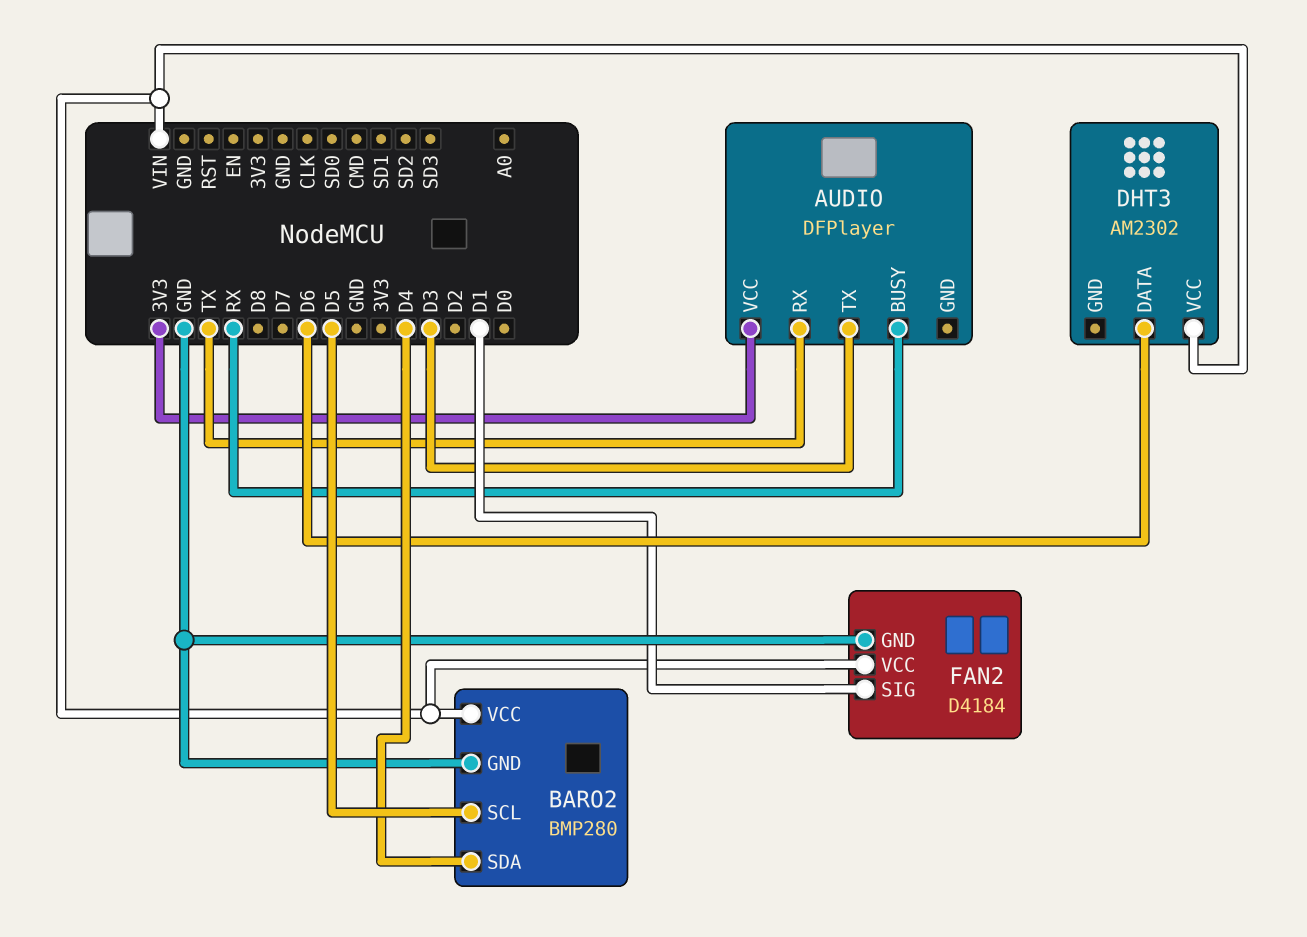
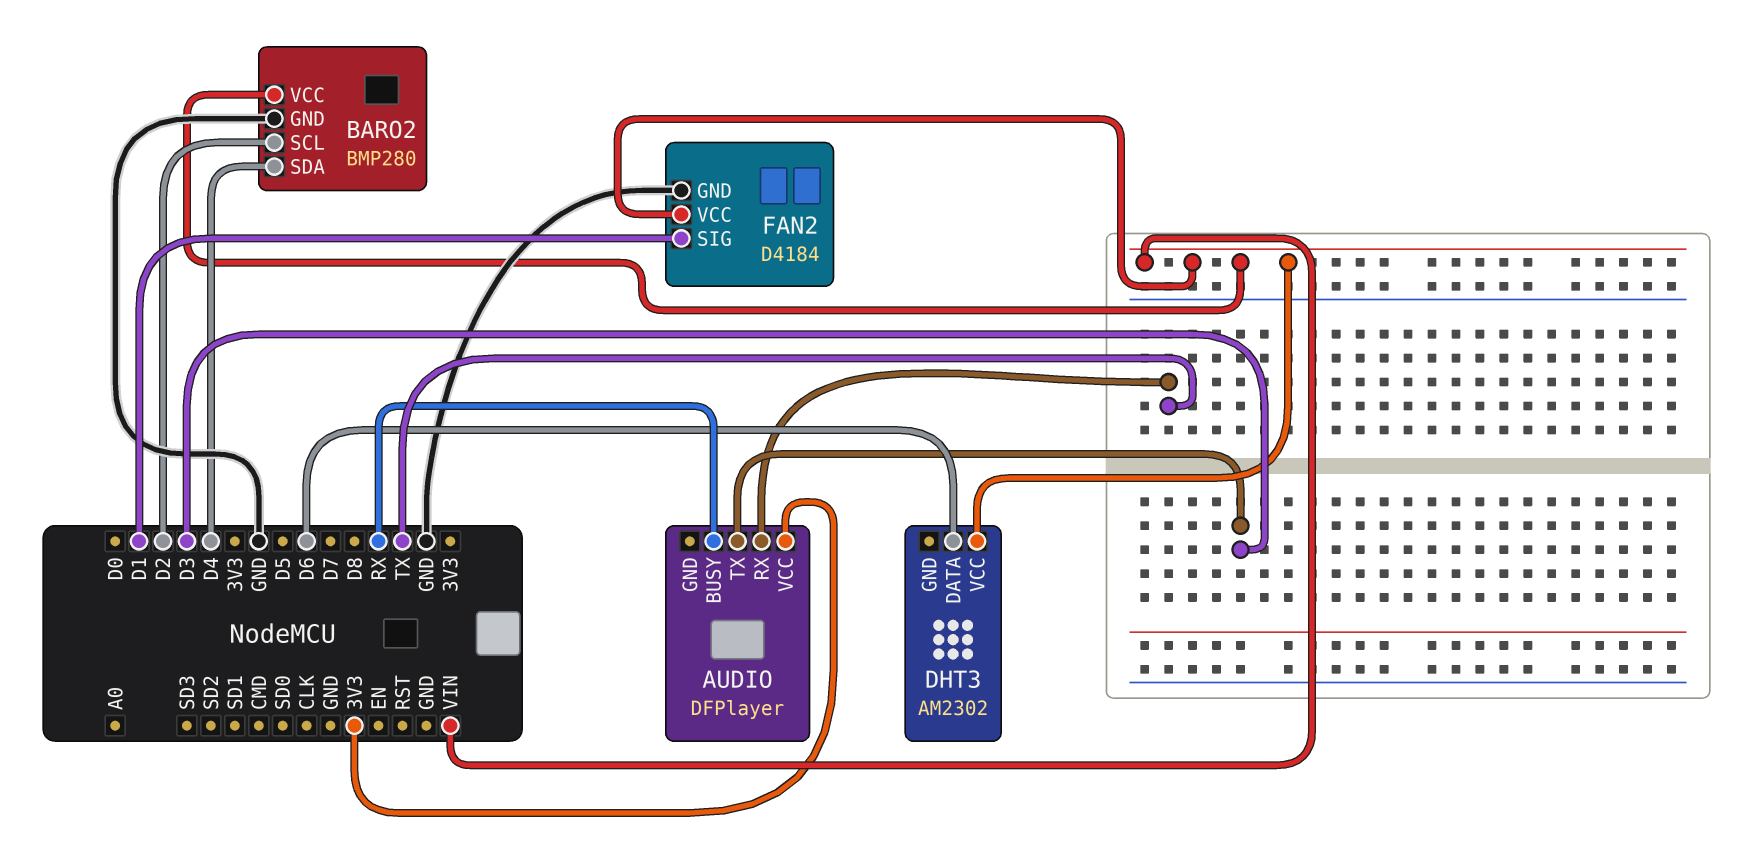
BARO2 pin SCL: D5 -> D2

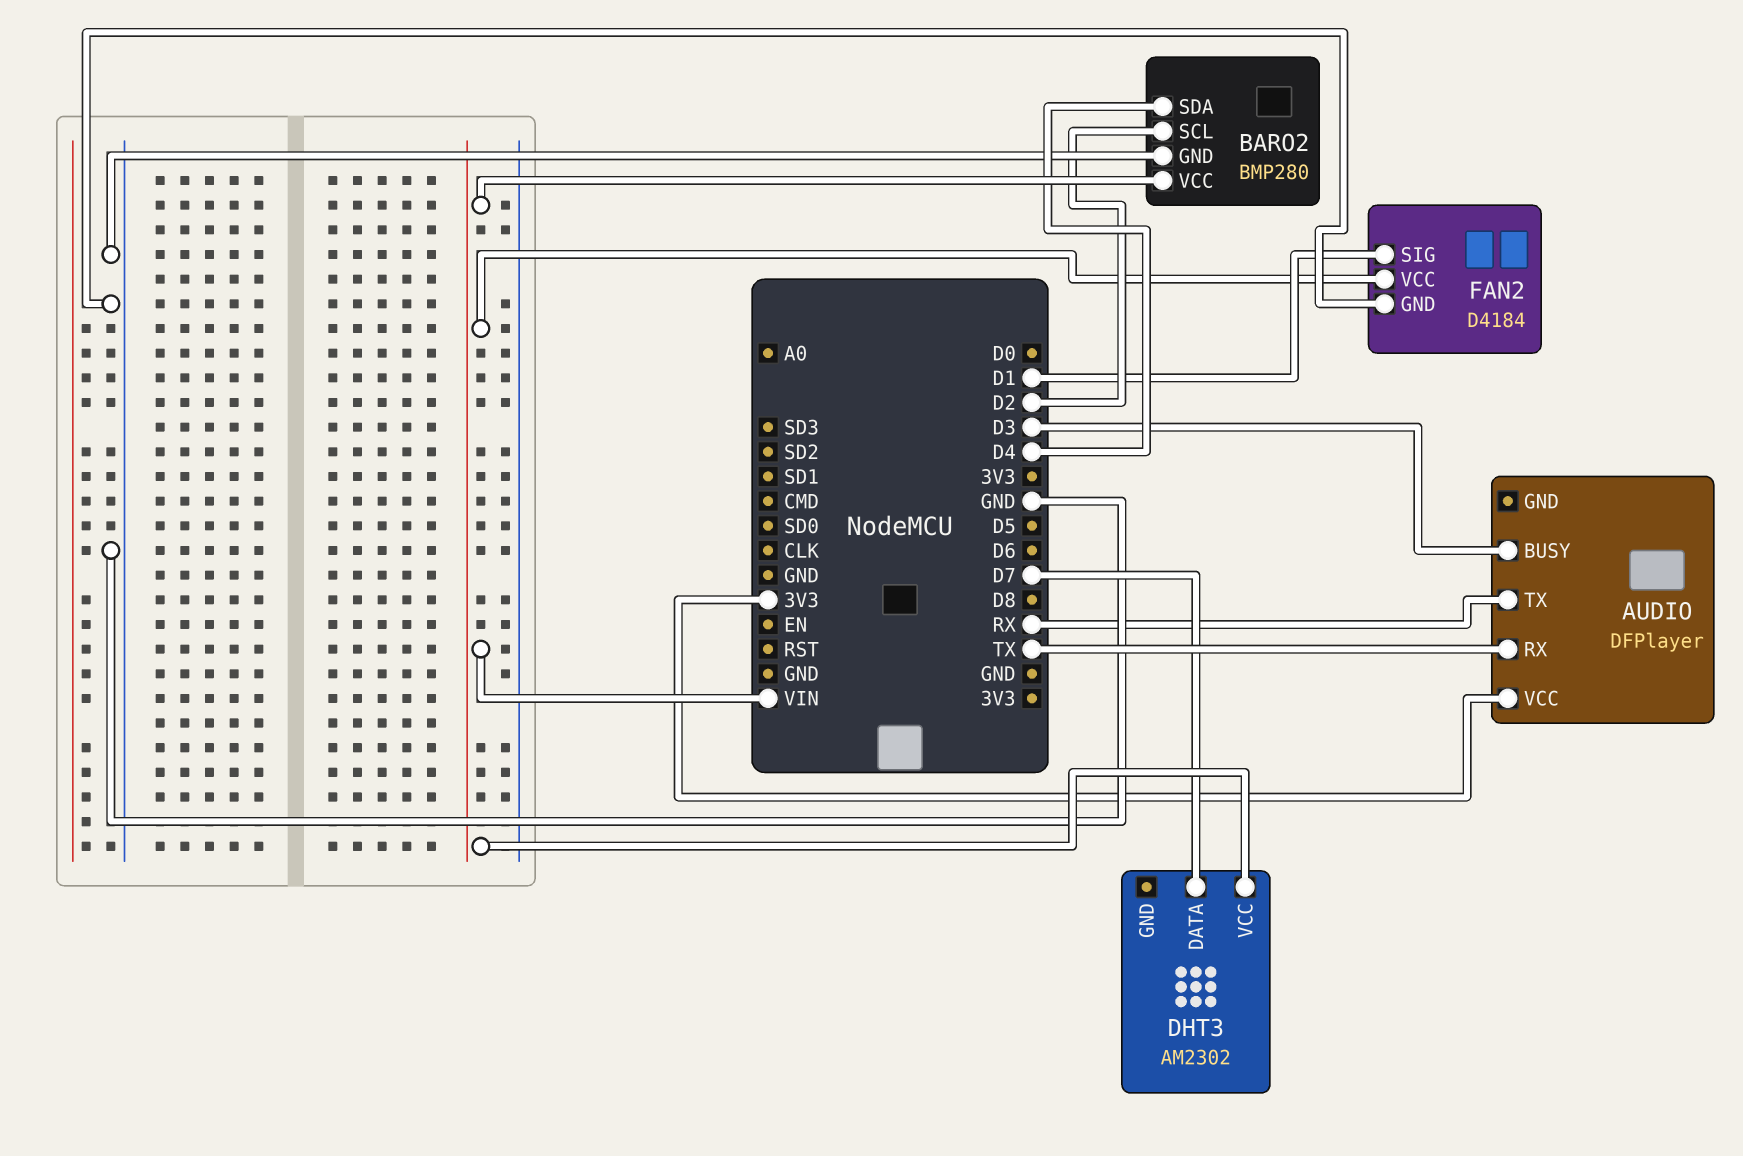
AUDIO pin BUSY: RX -> D3
AUDIO pin TX: D3 -> RX
DHT3 pin DATA: D6 -> D7

